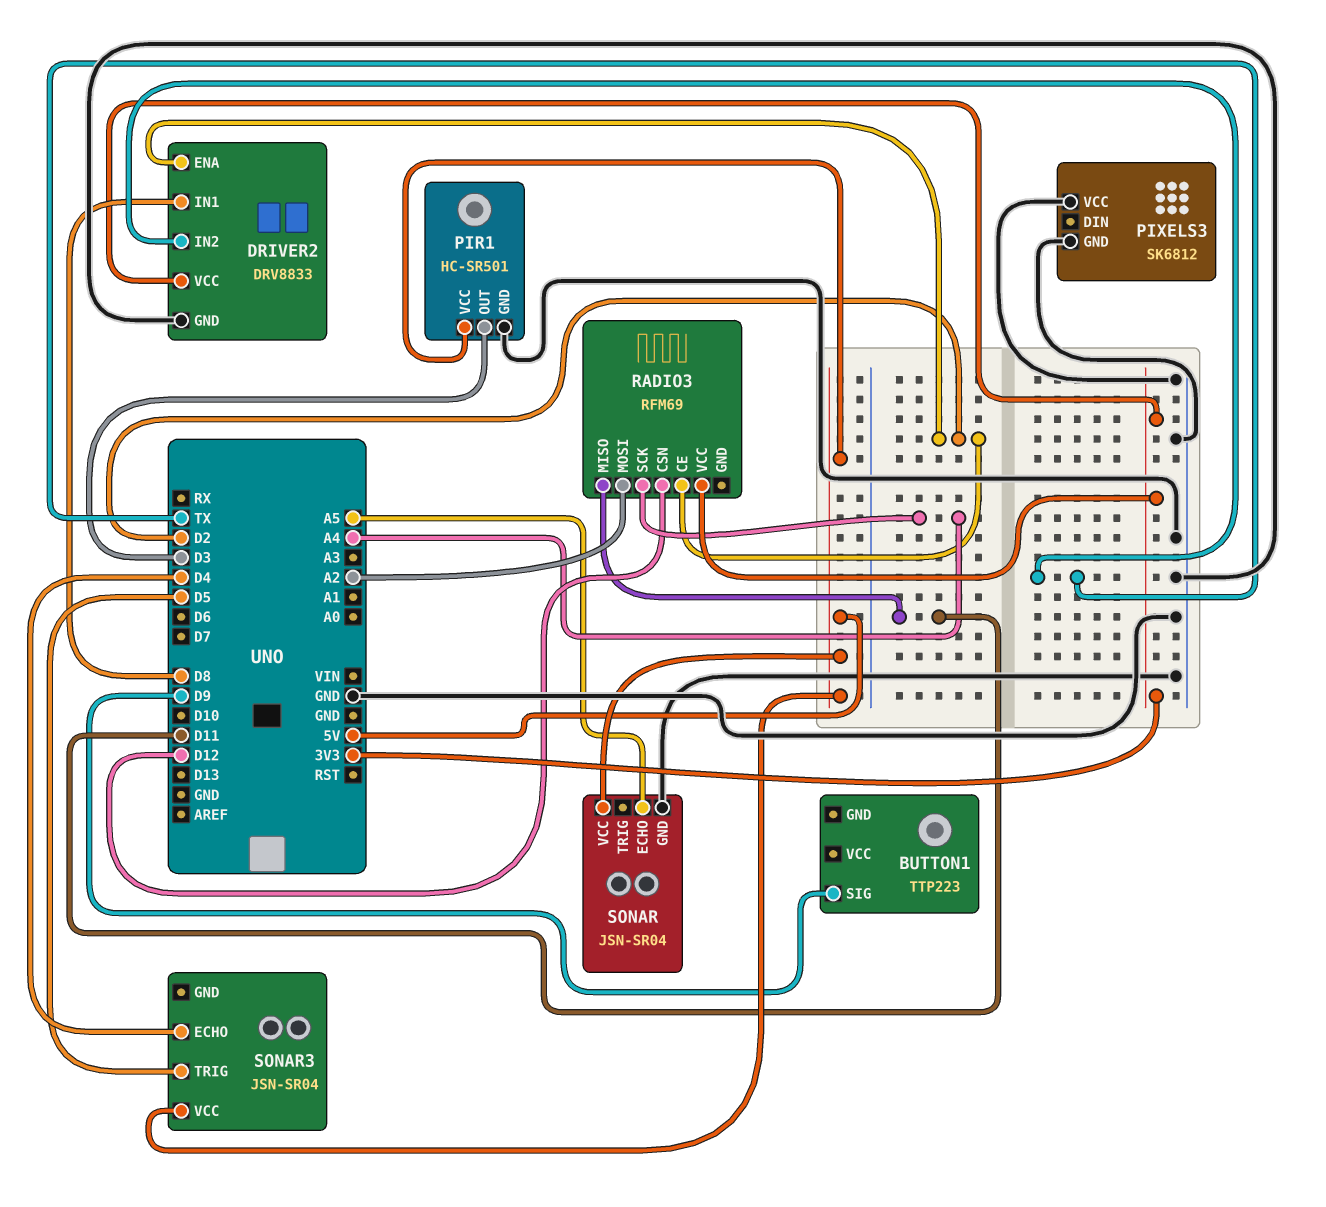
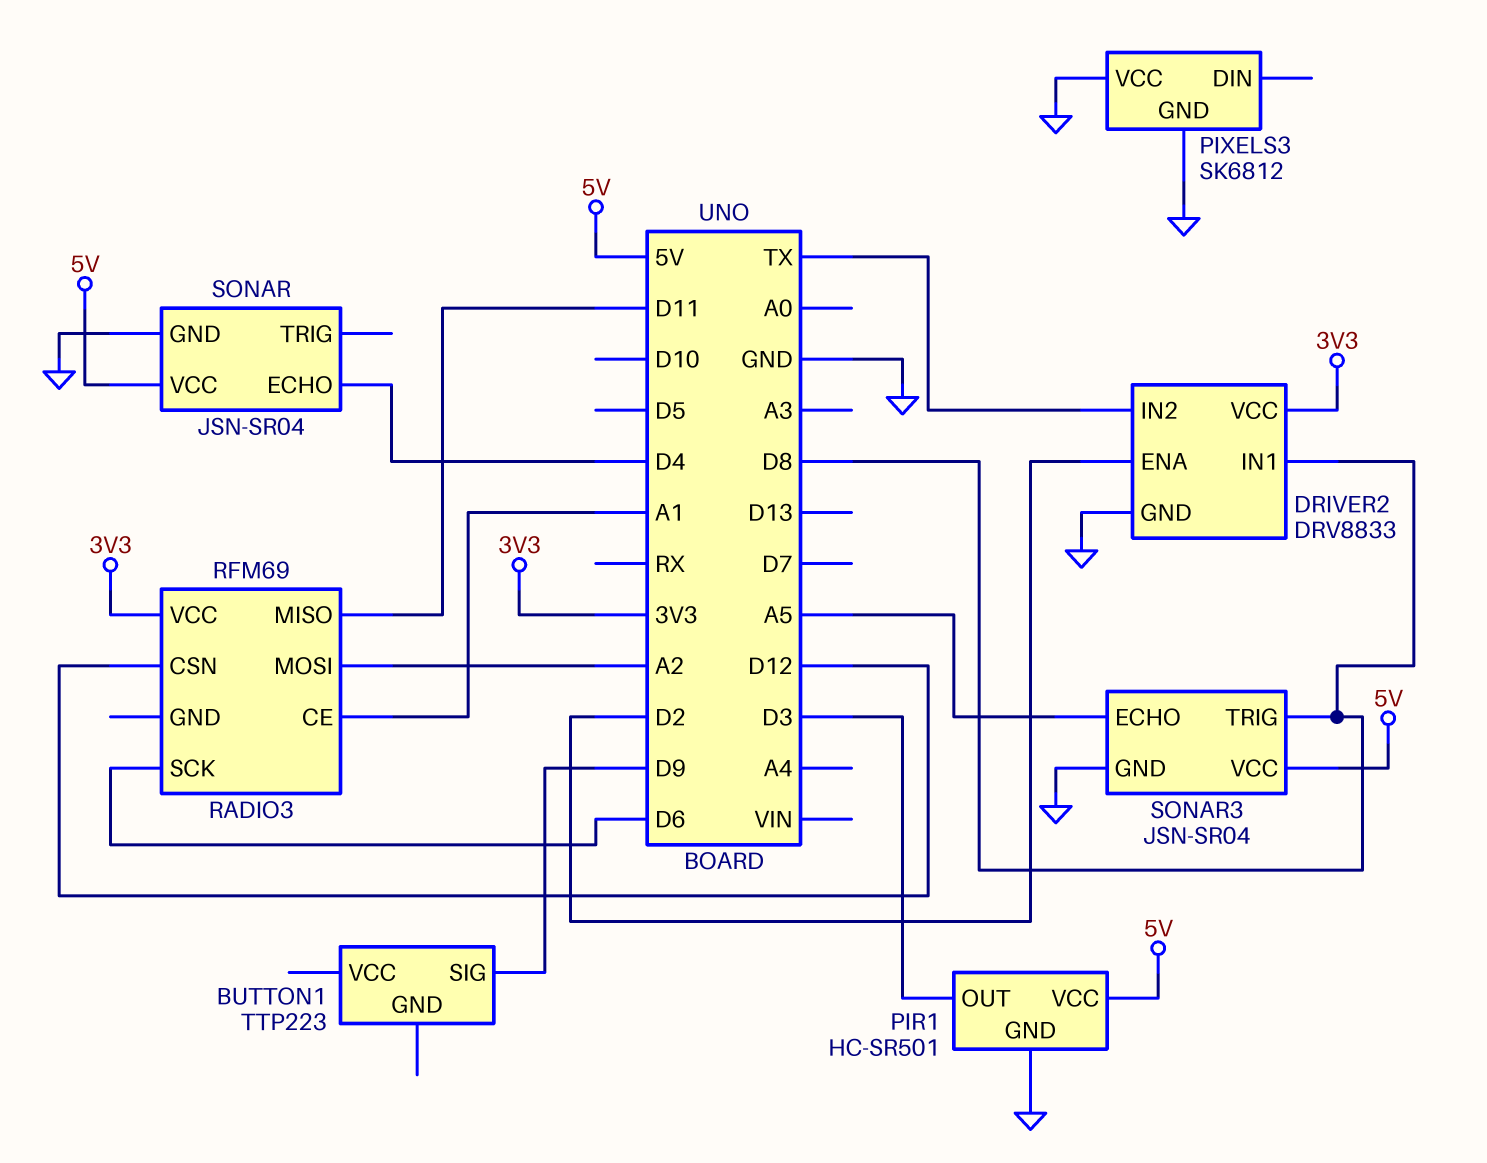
RADIO3 pin CE: D2 -> A1
RADIO3 pin SCK: A4 -> D6
SONAR pin ECHO: A5 -> D4
SONAR3 pin ECHO: D4 -> A5
SONAR3 pin GND: none -> GND
SONAR3 pin TRIG: D5 -> D8

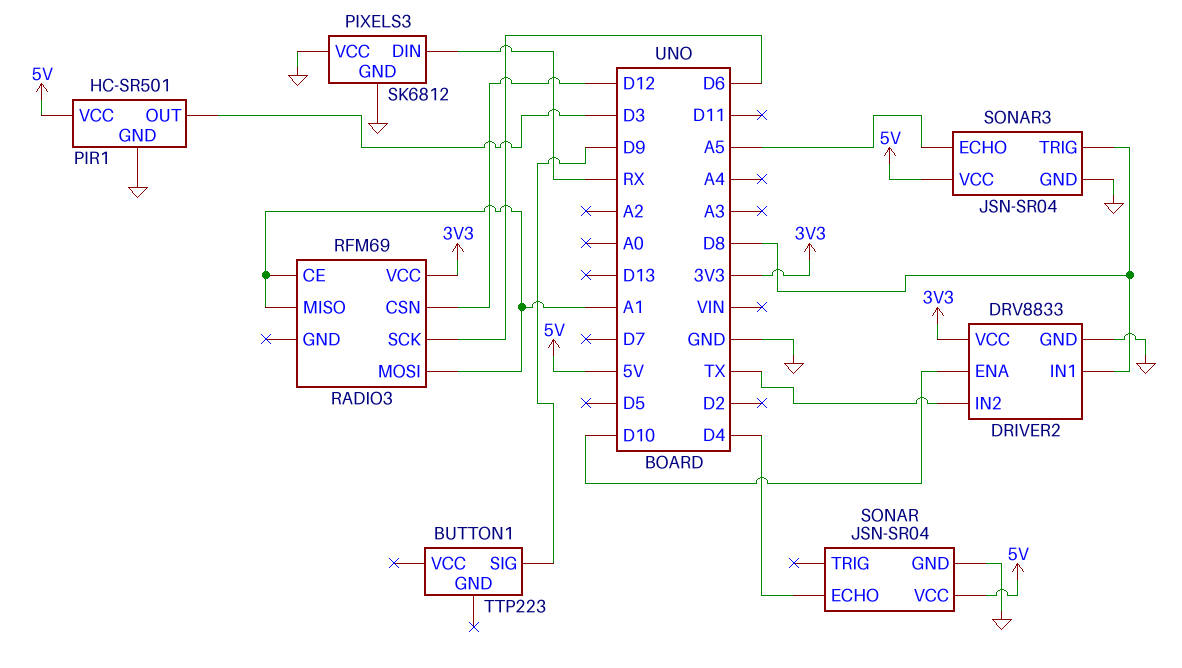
DRIVER2 pin ENA: D2 -> D10
PIXELS3 pin DIN: none -> RX
RADIO3 pin MISO: D11 -> A1
RADIO3 pin MOSI: A2 -> A1

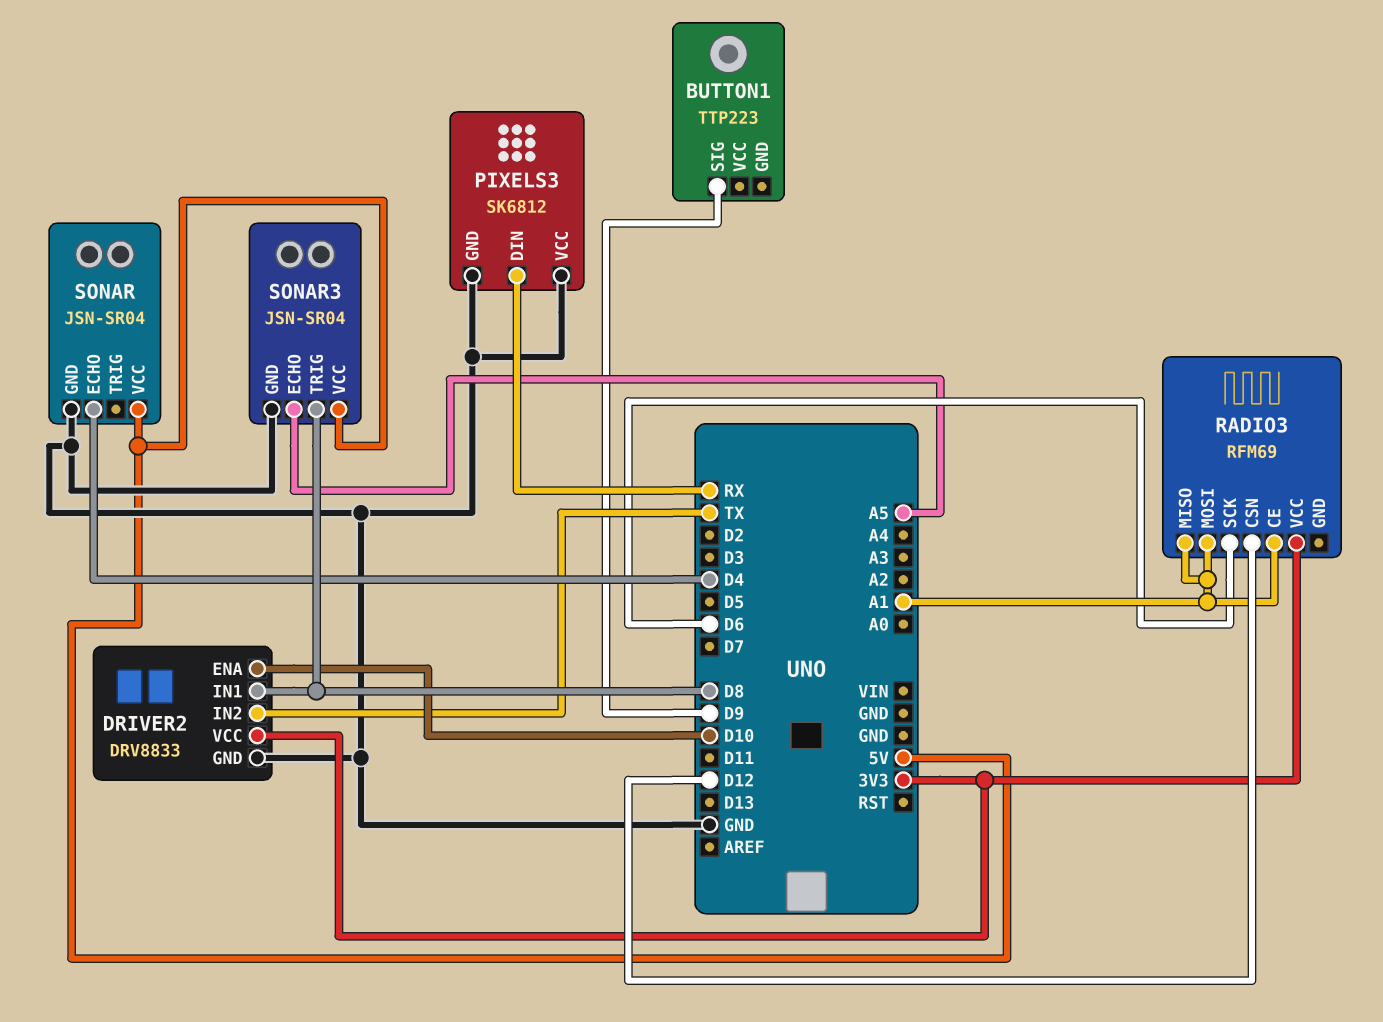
PIR1: HC-SR501 -> none
PIR1 pin GND: GND -> none
PIR1 pin OUT: D3 -> none
PIR1 pin VCC: 5V -> none

